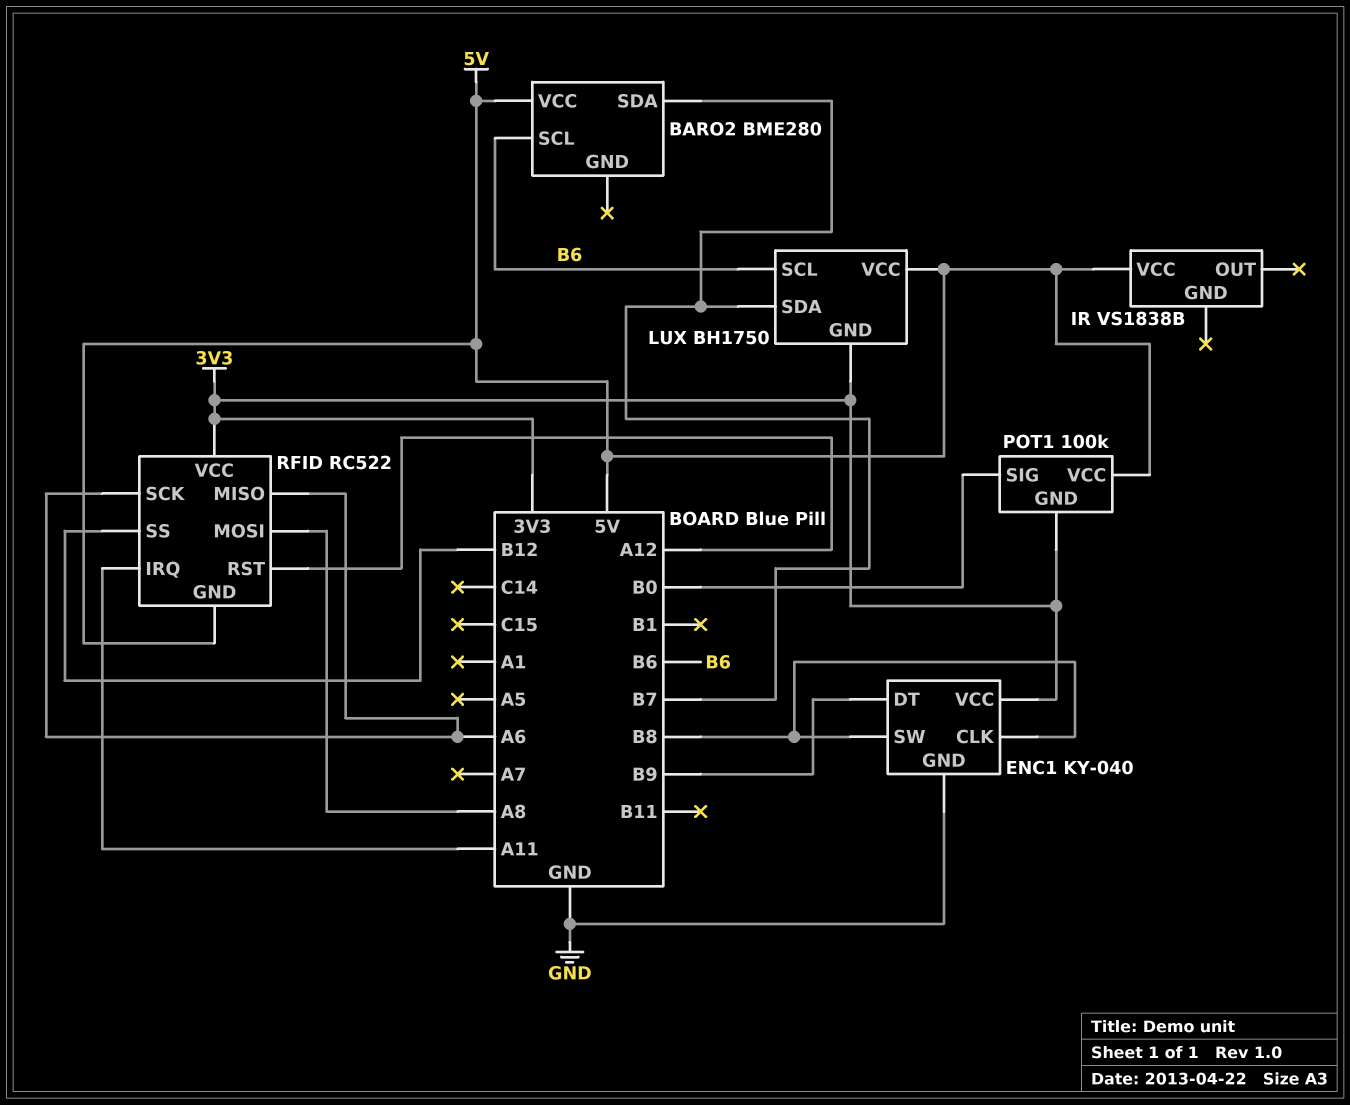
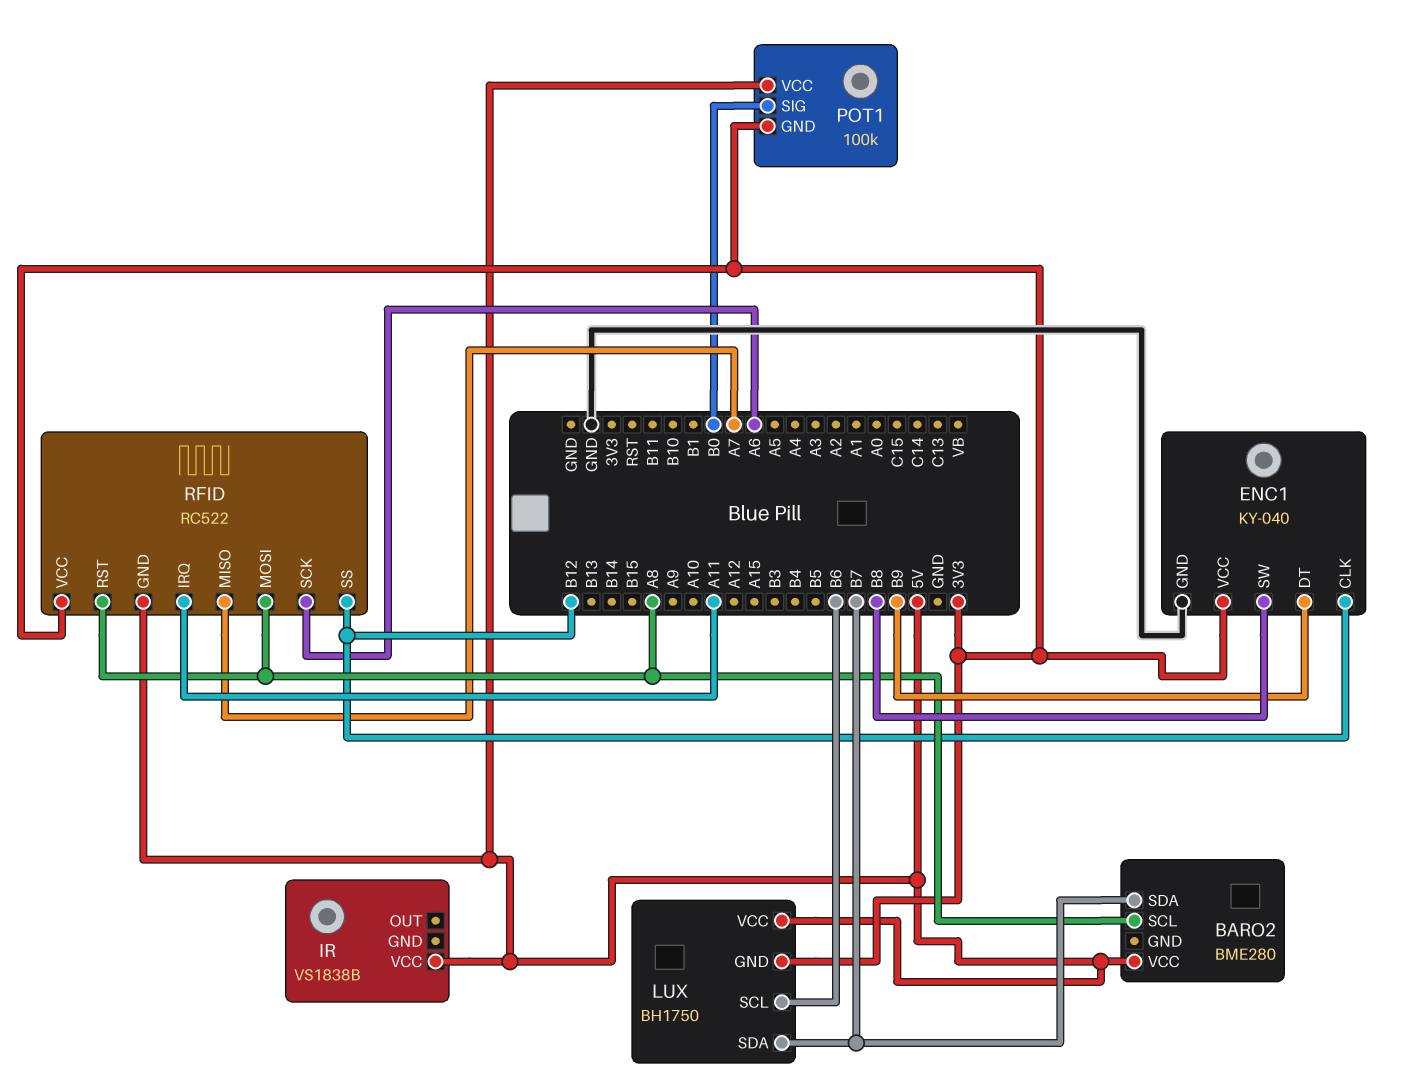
BARO2 pin SCL: B6 -> A8
ENC1 pin CLK: B8 -> B12
RFID pin MISO: A6 -> A7
RFID pin RST: A12 -> A8

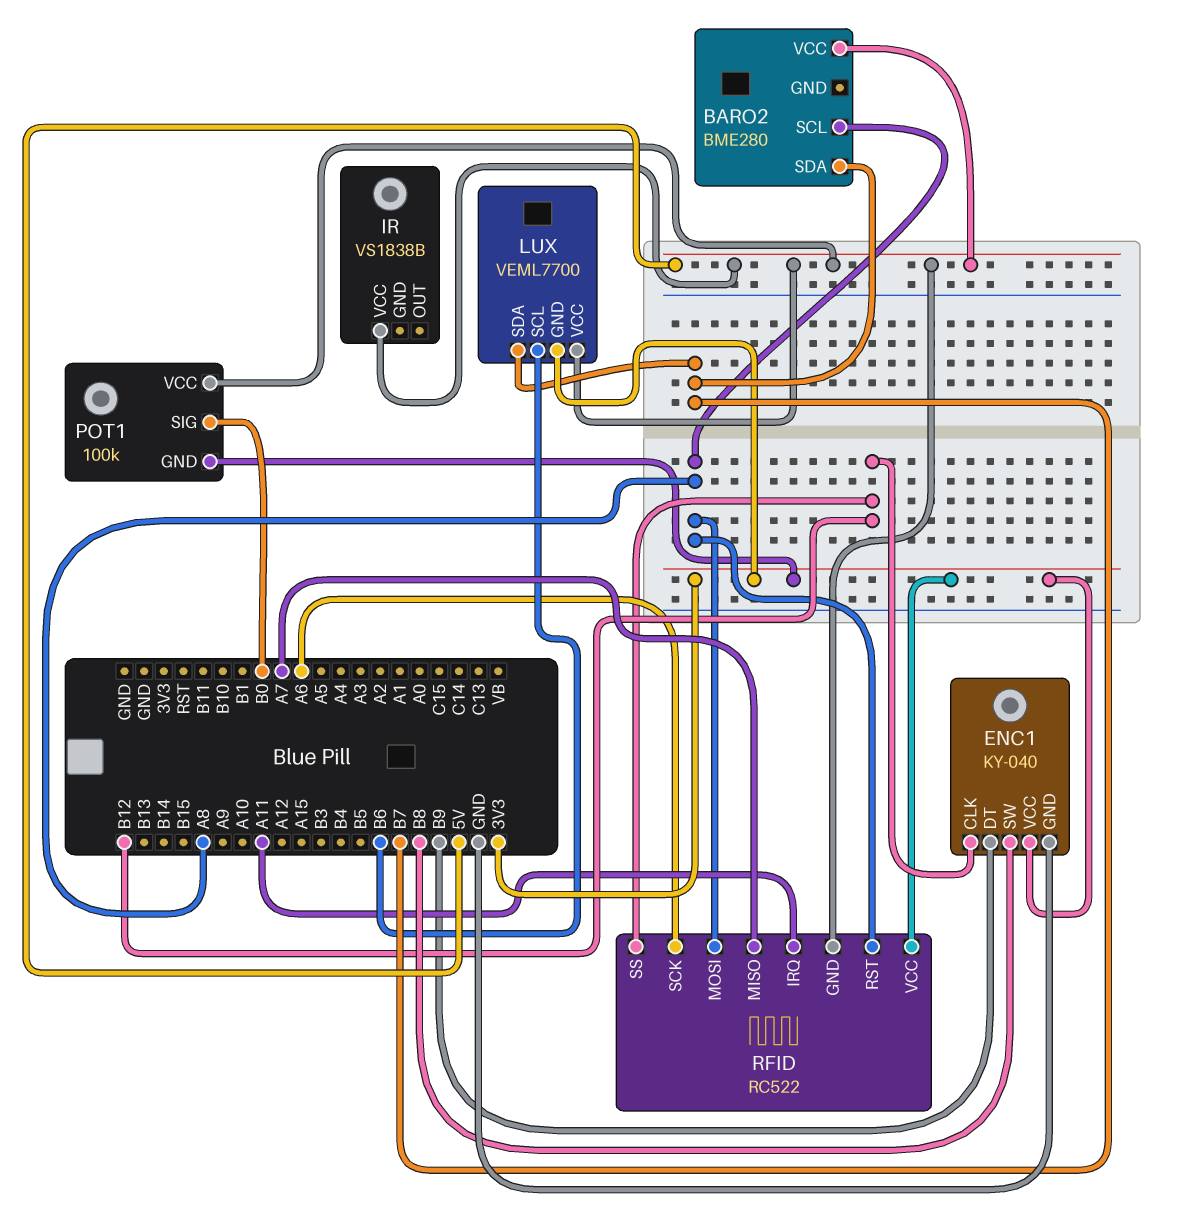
LUX: BH1750 -> VEML7700

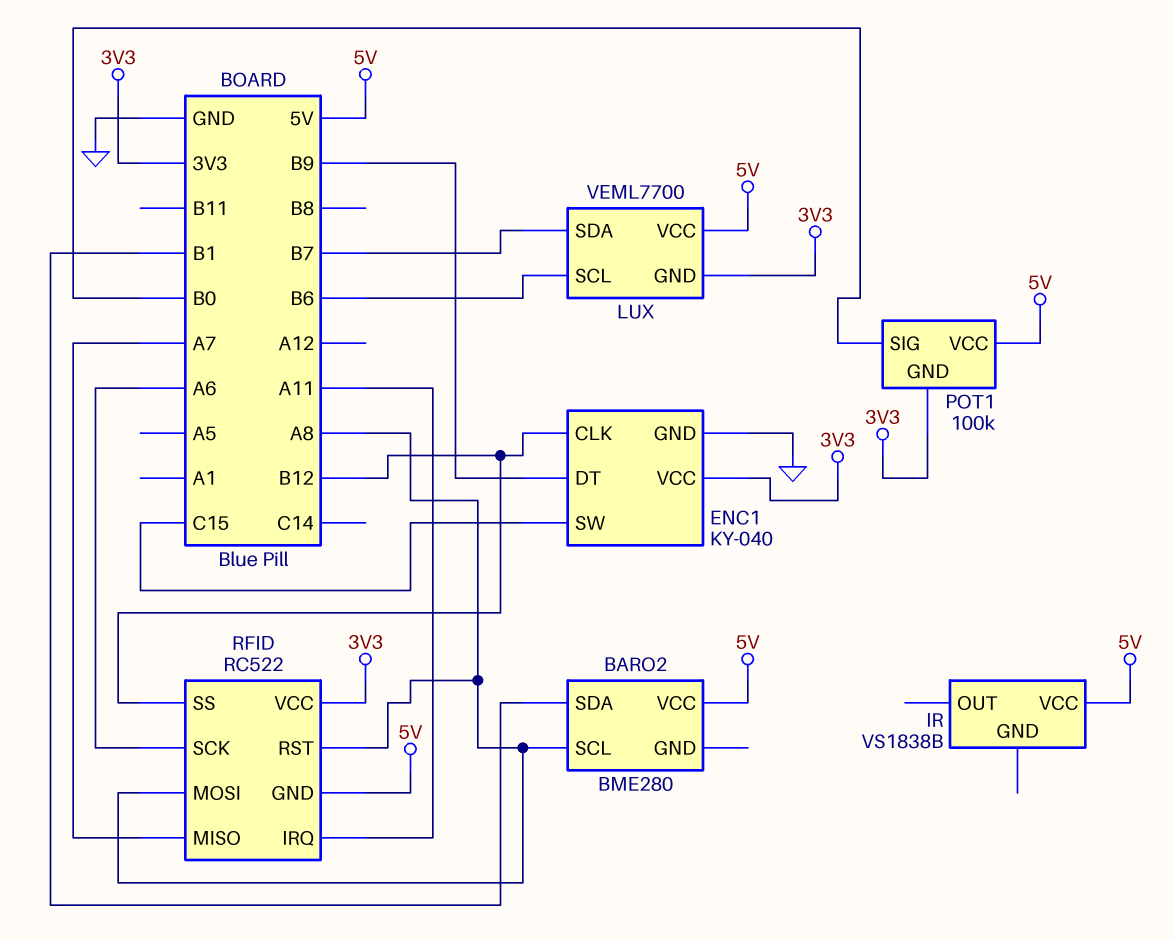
BARO2 pin SDA: B7 -> B1
ENC1 pin SW: B8 -> C15

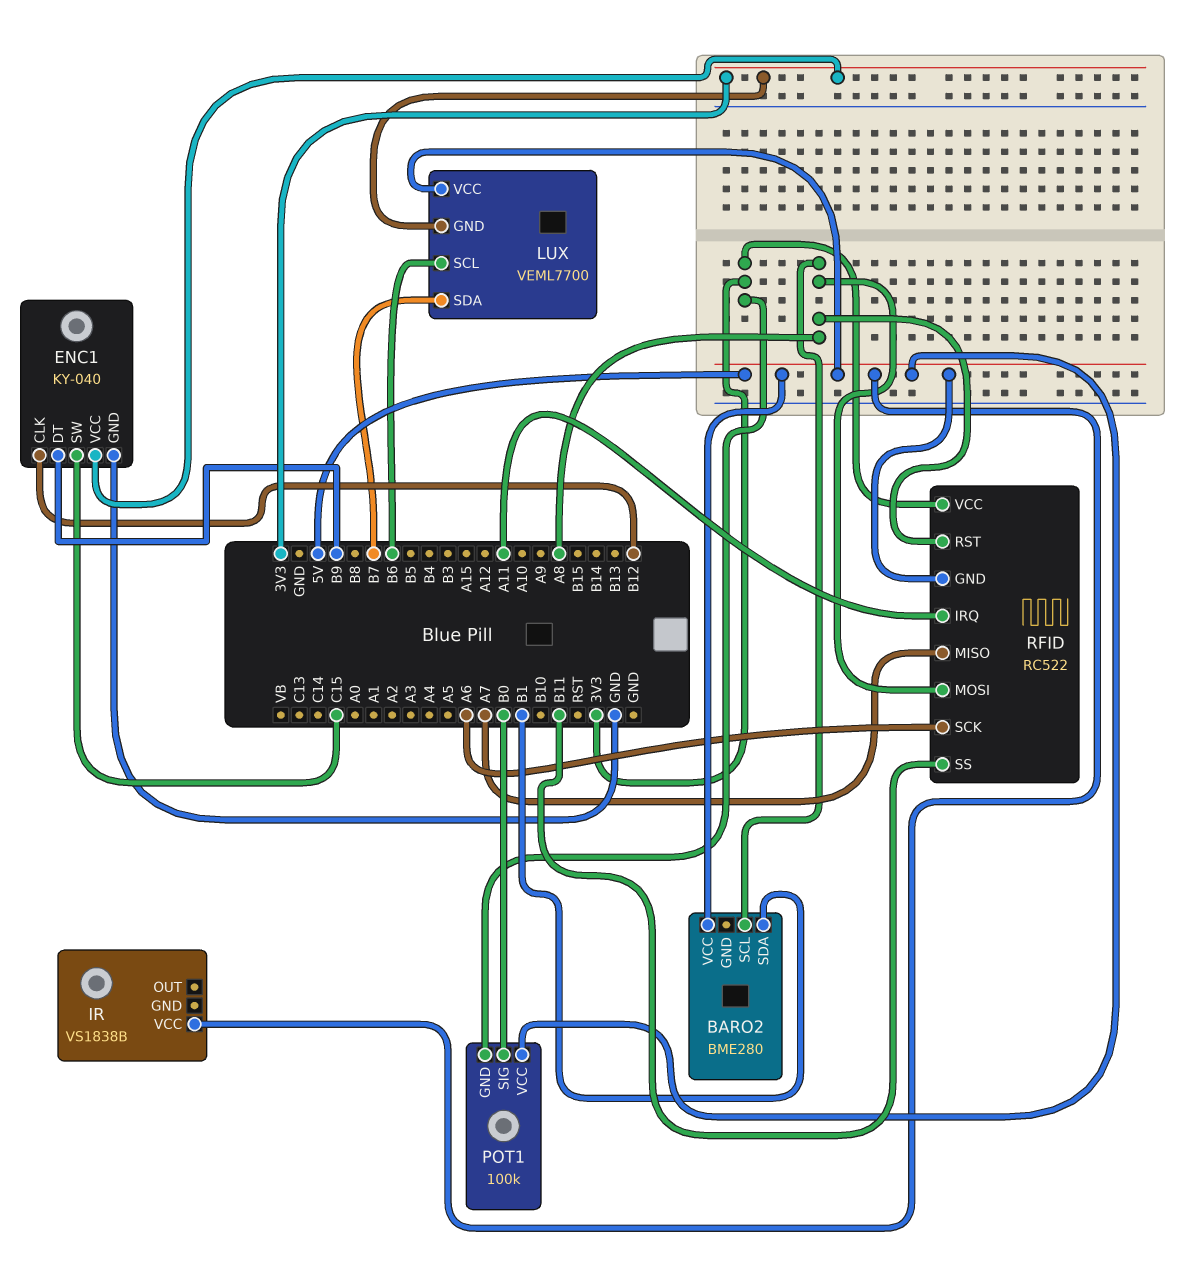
RFID pin SS: B12 -> B11

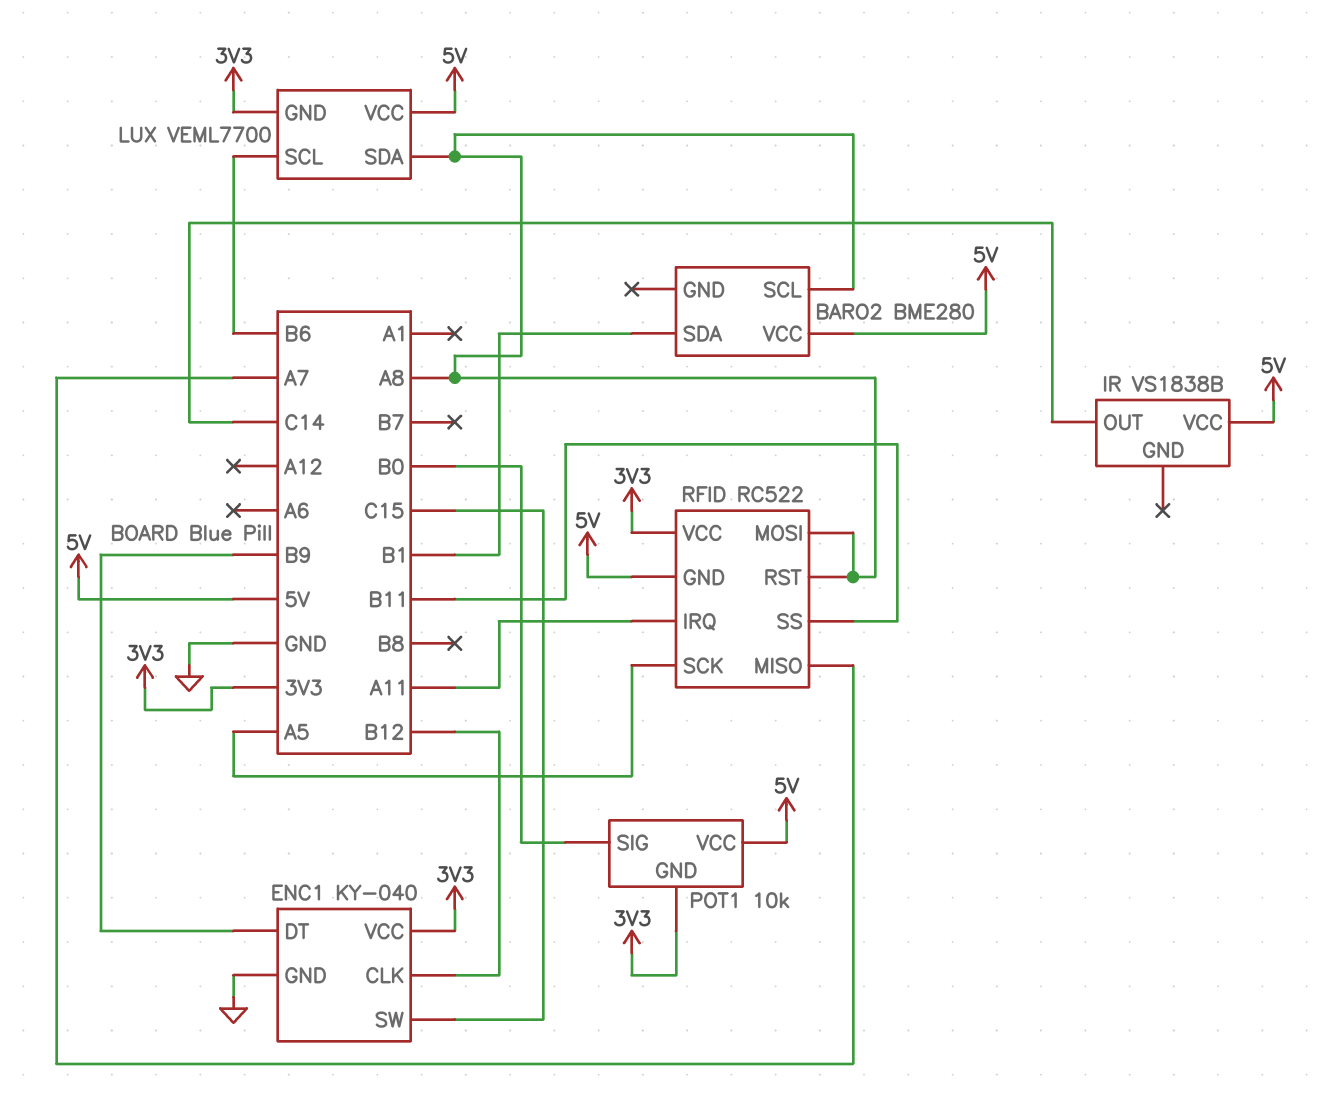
IR pin OUT: none -> C14
LUX pin SDA: B7 -> A8
POT1: 100k -> 10k
RFID pin SCK: A6 -> A5

